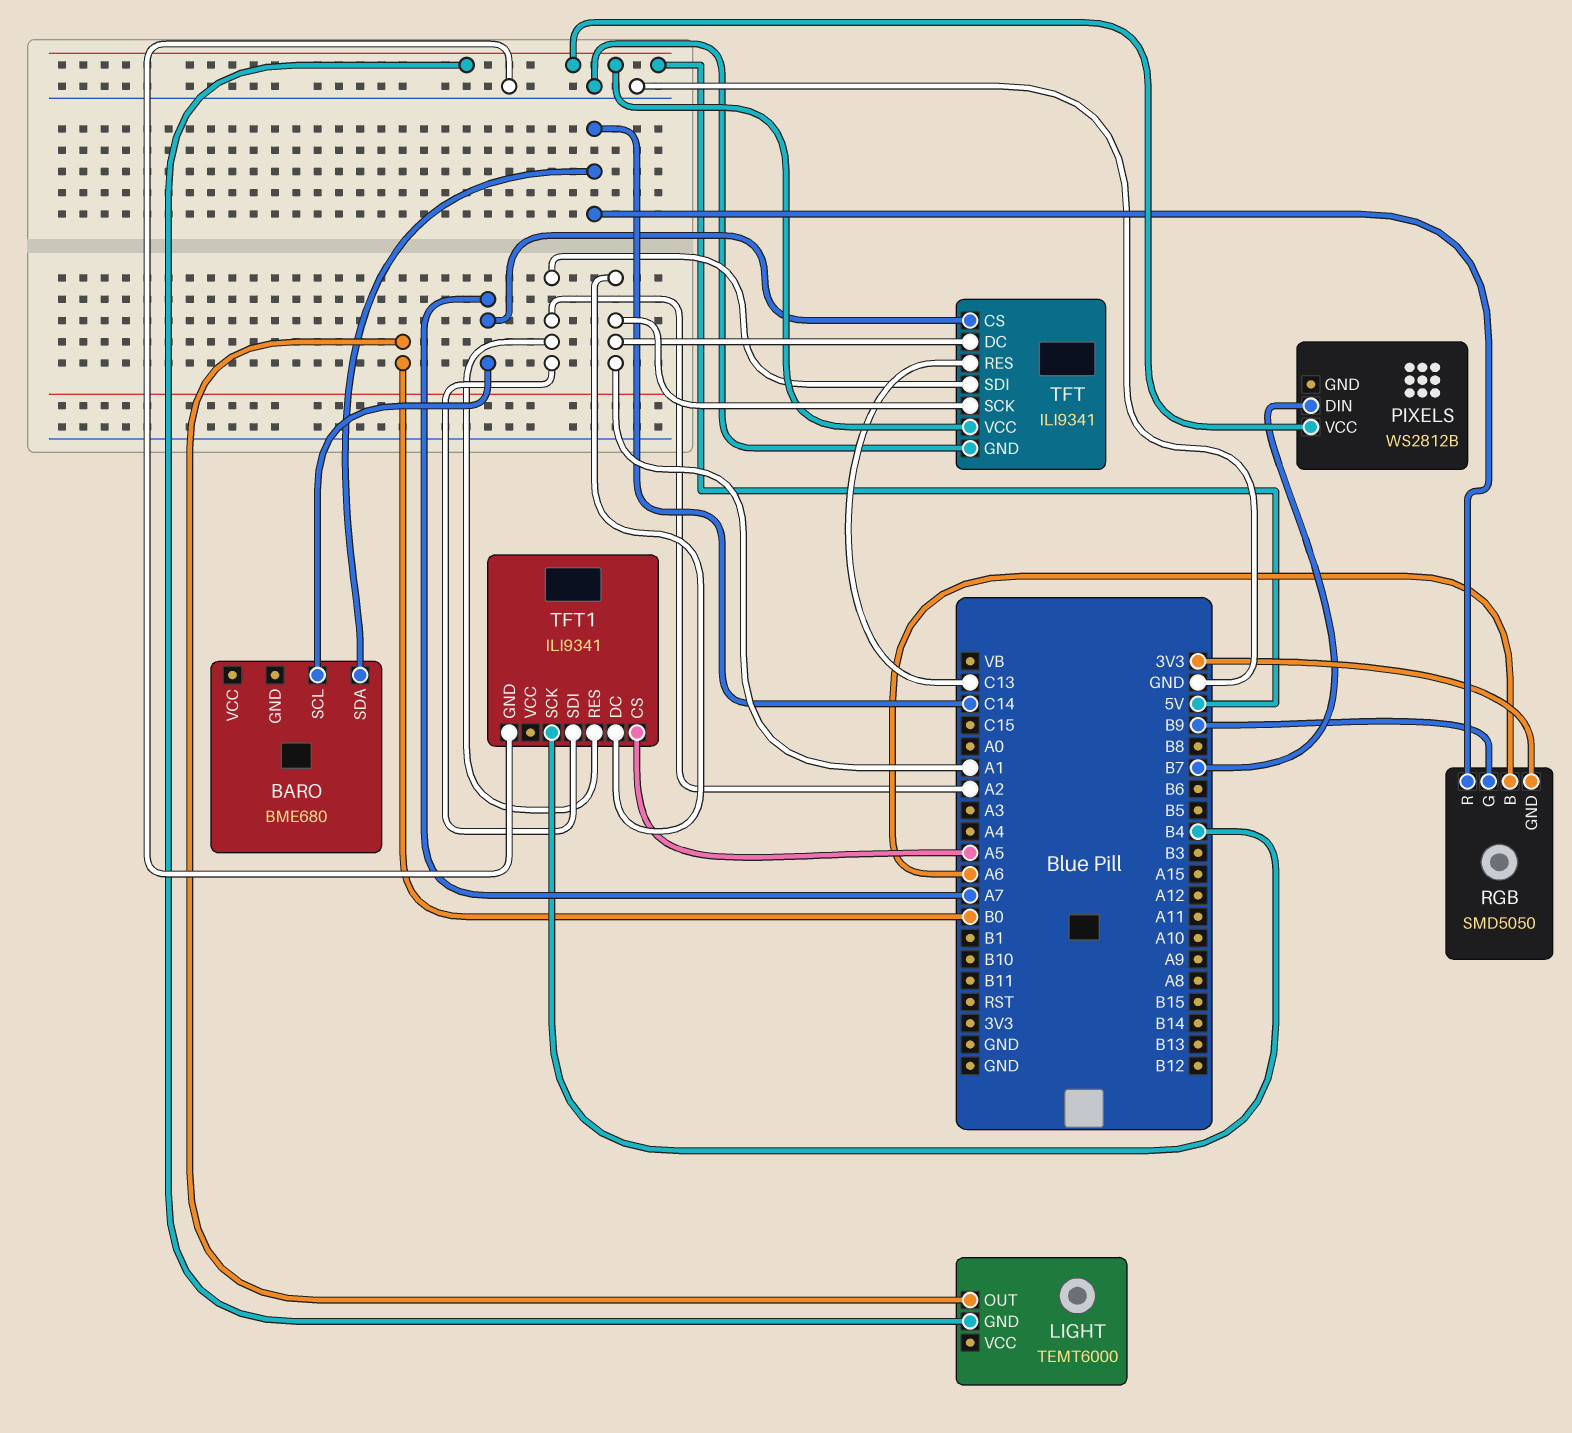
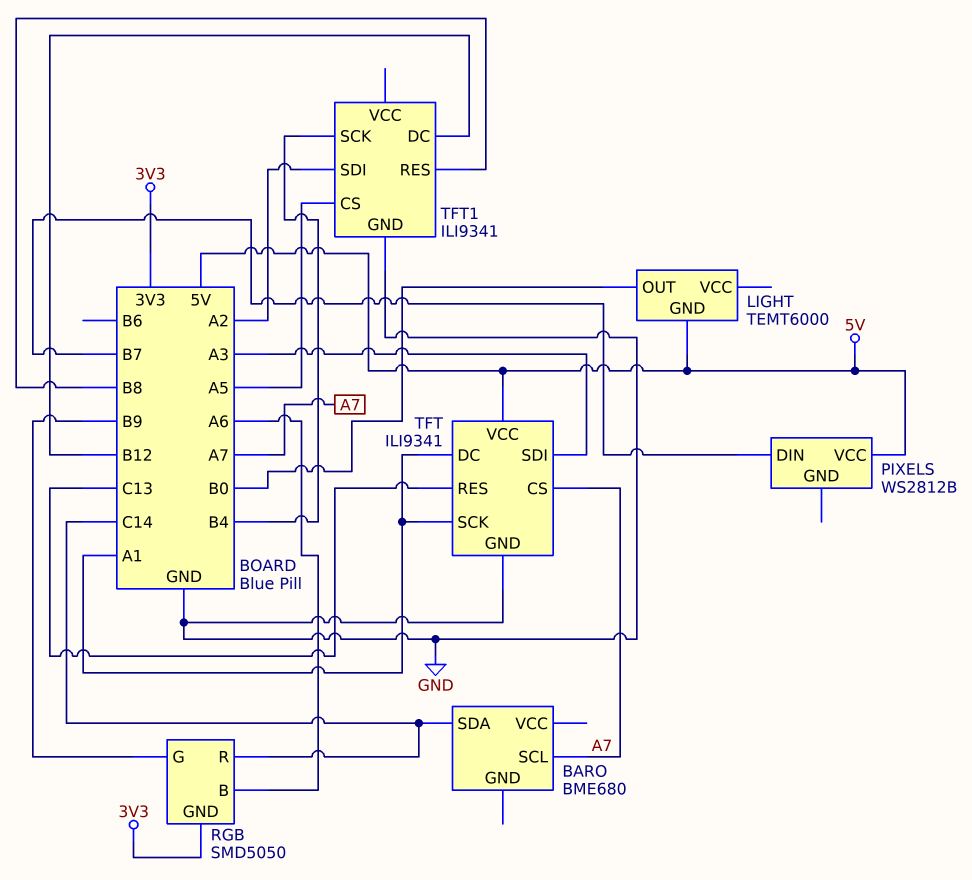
TFT pin SDI: A2 -> A3
TFT1 pin DC: A1 -> B12
TFT1 pin RES: A2 -> B8

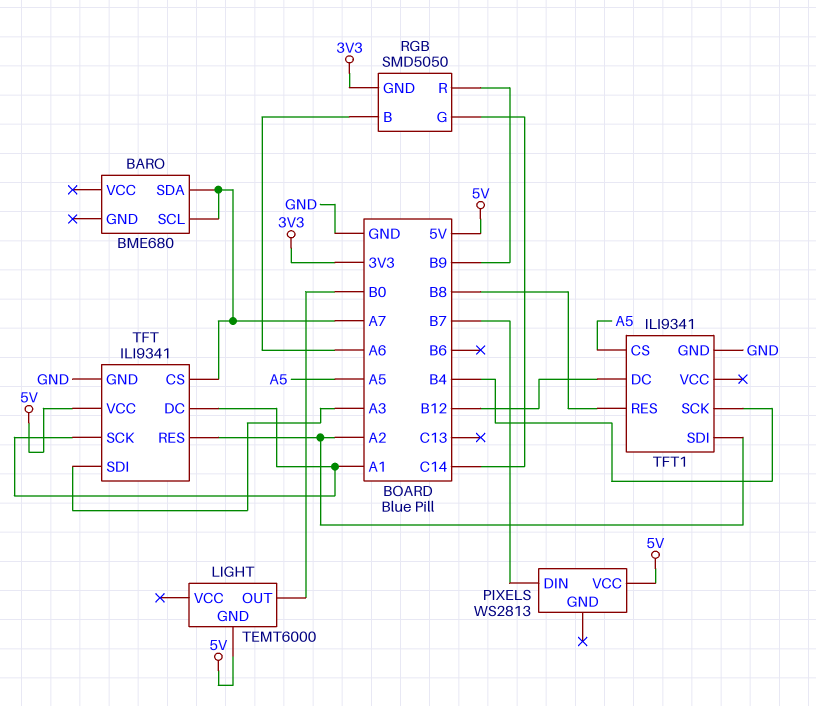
BARO pin SDA: C14 -> A7
PIXELS: WS2812B -> WS2813
RGB pin G: B9 -> C14
RGB pin R: C14 -> B9
TFT pin RES: C13 -> A2

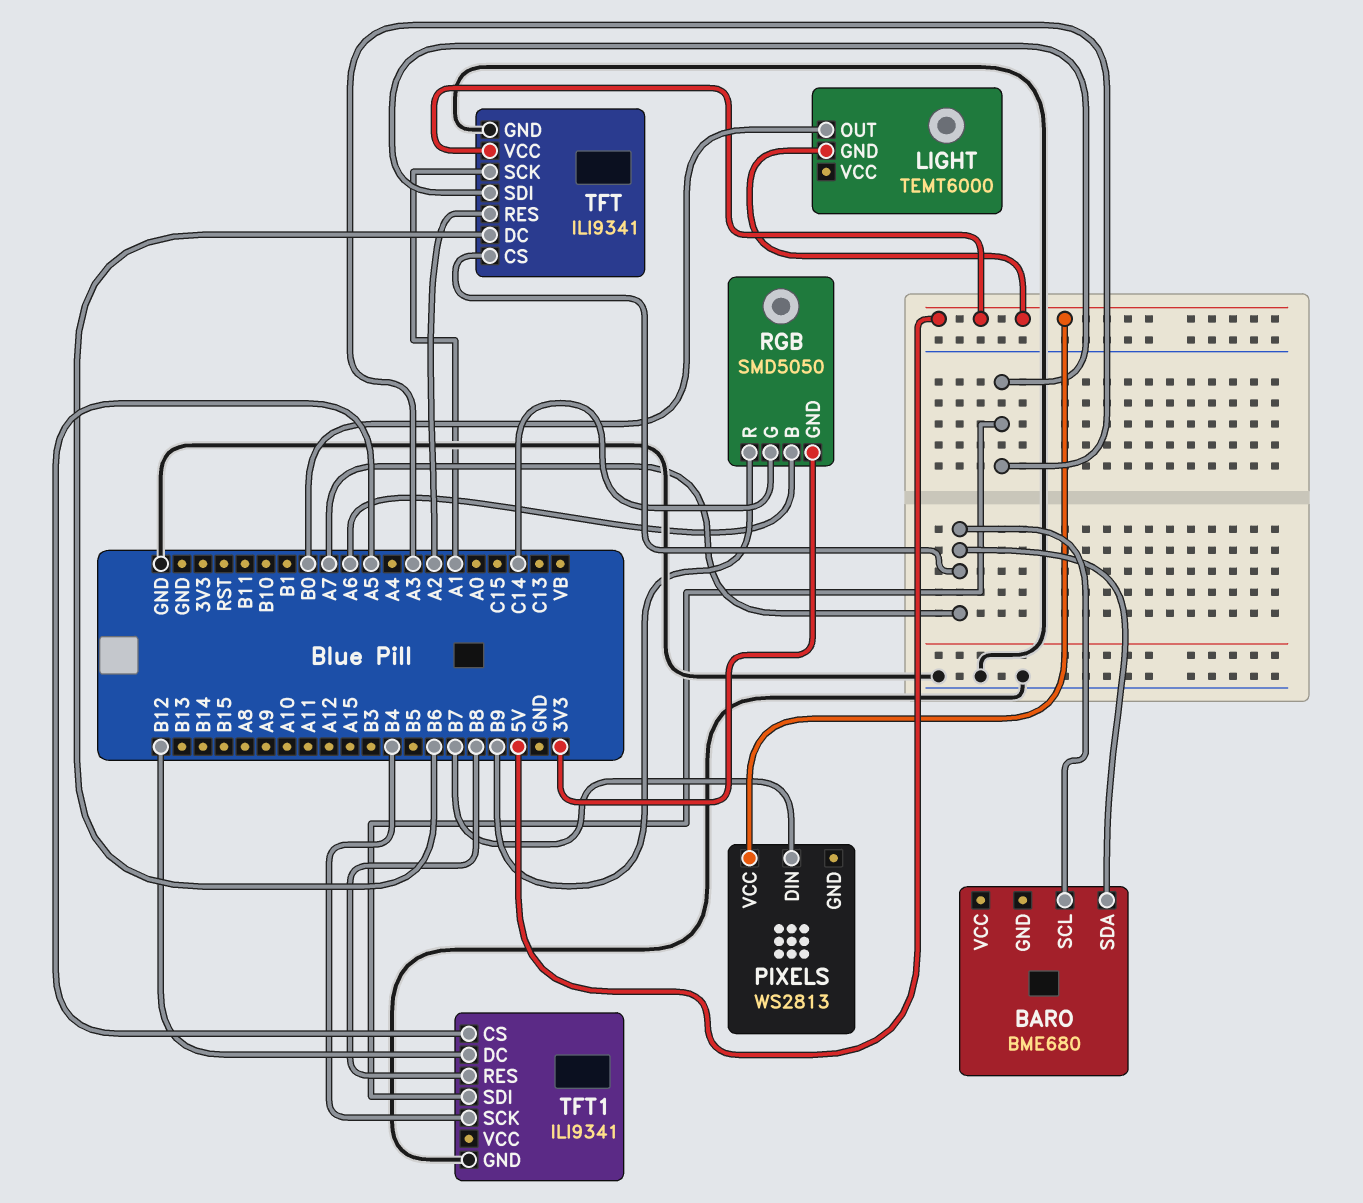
TFT pin DC: A1 -> B6
TFT1 pin SDI: A2 -> A3

